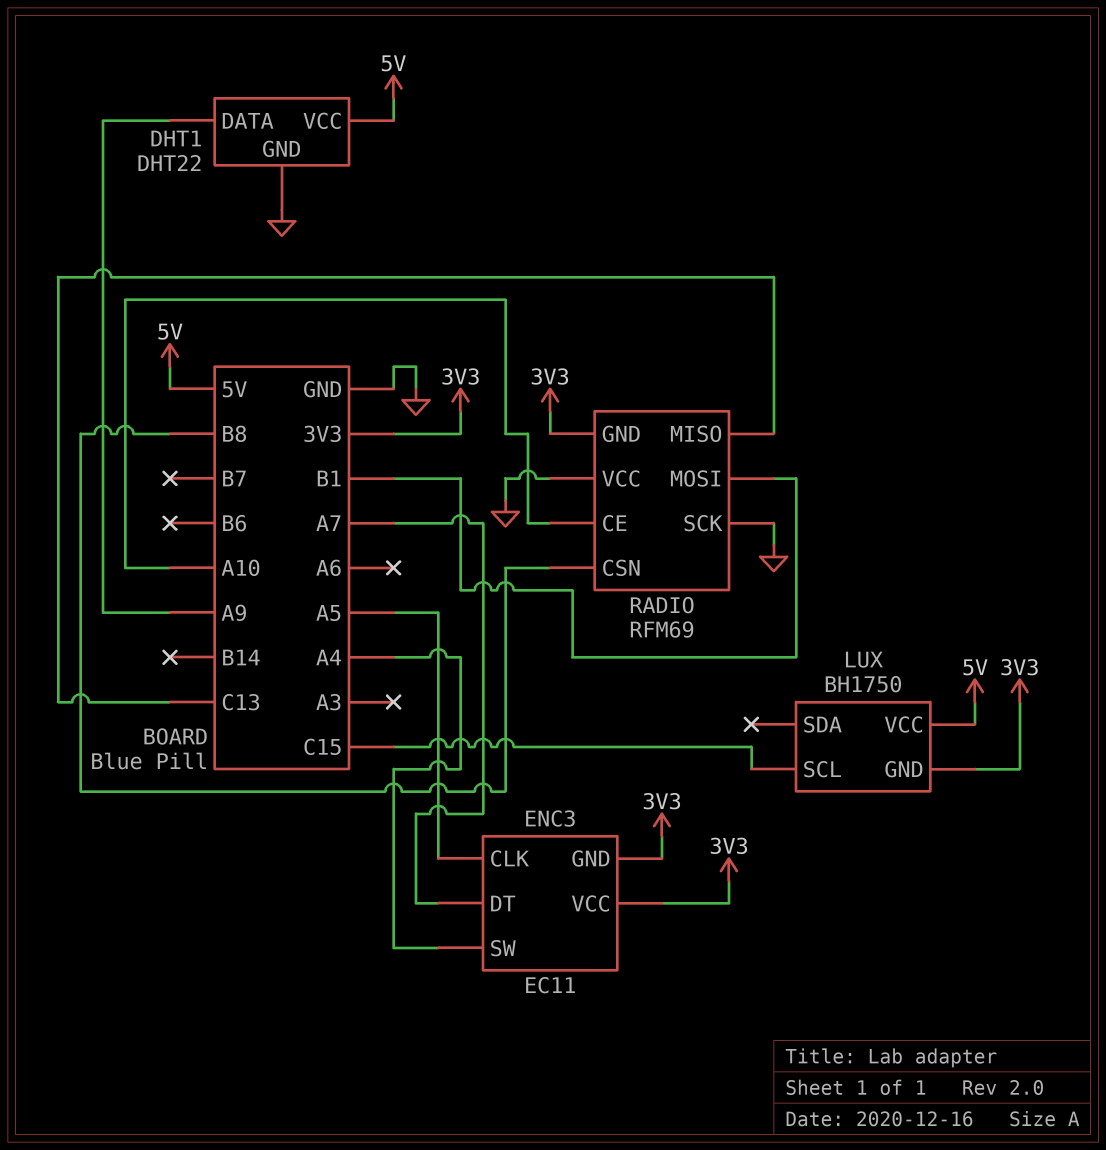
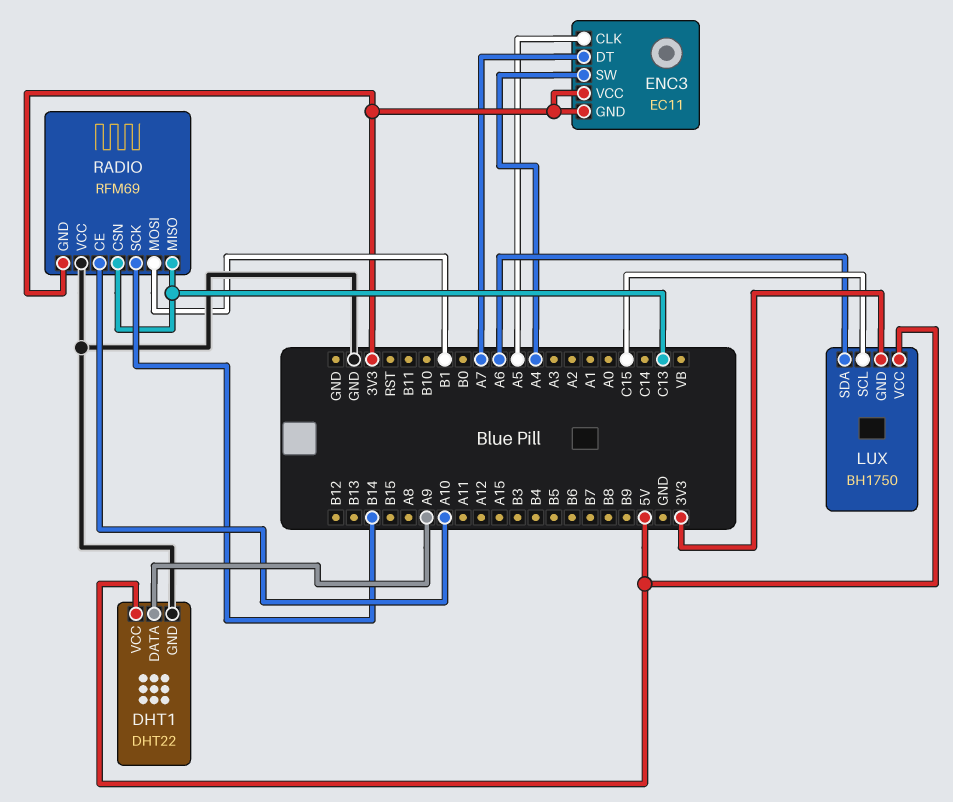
LUX pin SDA: none -> A6
RADIO pin CSN: B8 -> C13
RADIO pin SCK: GND -> B14

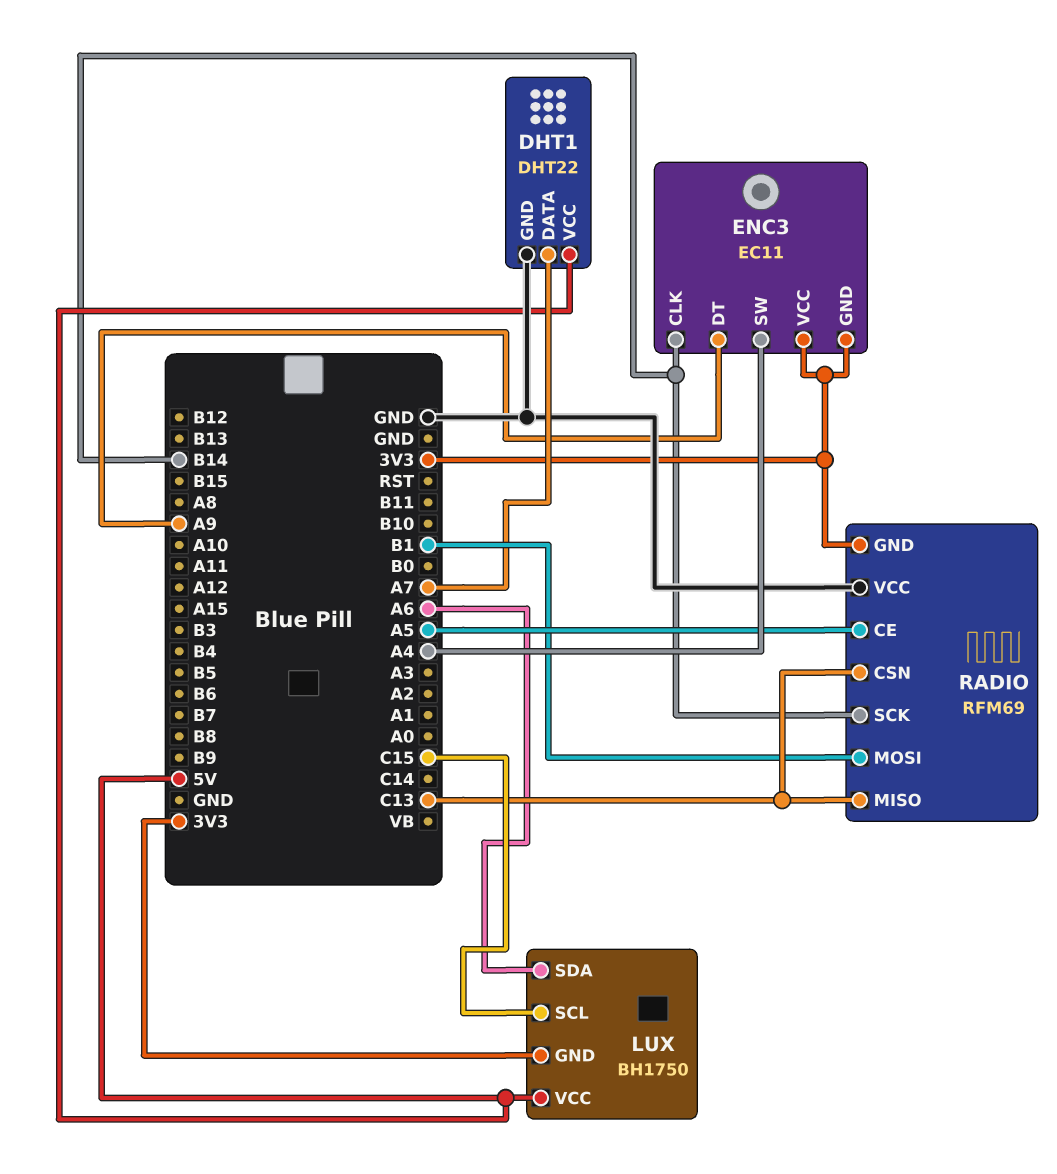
DHT1 pin DATA: A9 -> A7
ENC3 pin CLK: A5 -> B14
ENC3 pin DT: A7 -> A9
RADIO pin CE: A10 -> A5

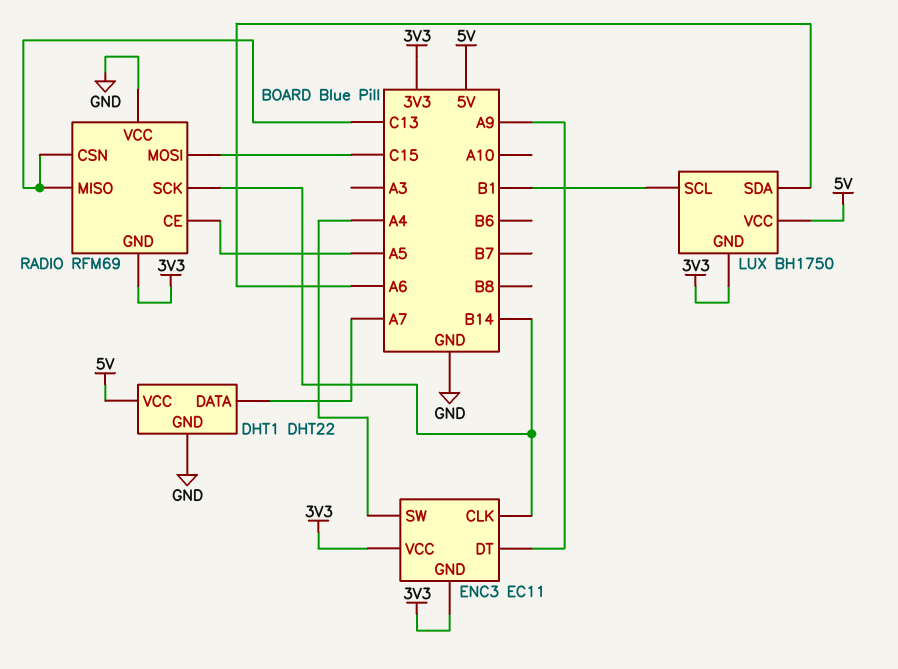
LUX pin SCL: C15 -> B1
RADIO pin MOSI: B1 -> C15

